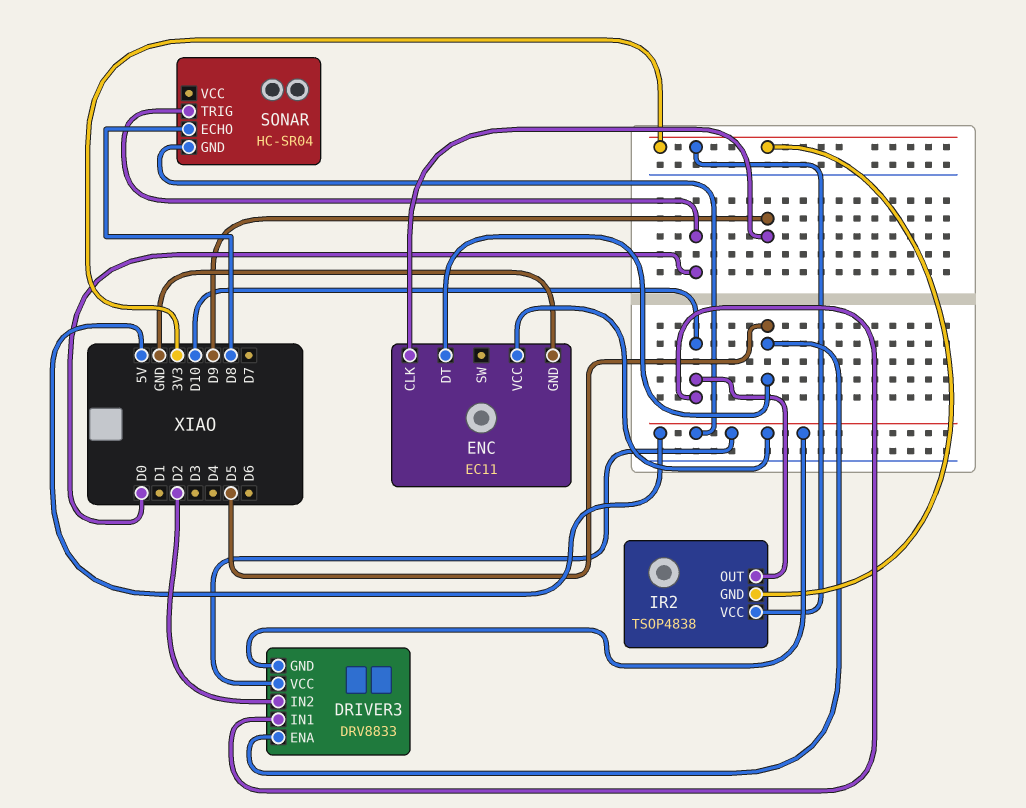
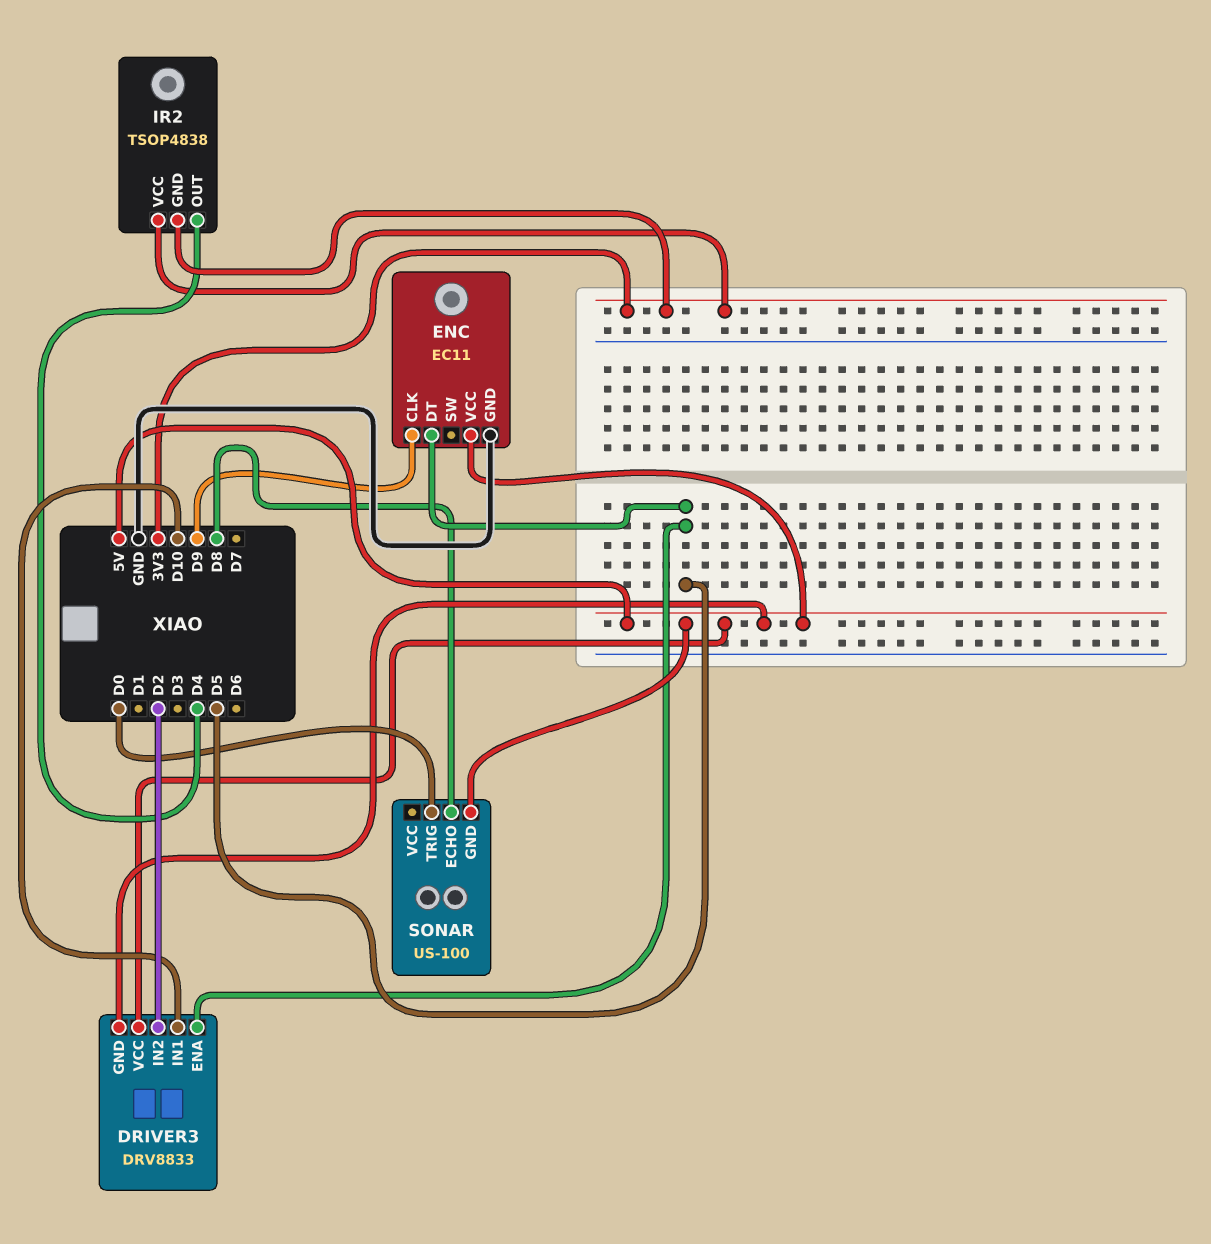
IR2 pin OUT: D10 -> D4
SONAR: HC-SR04 -> US-100

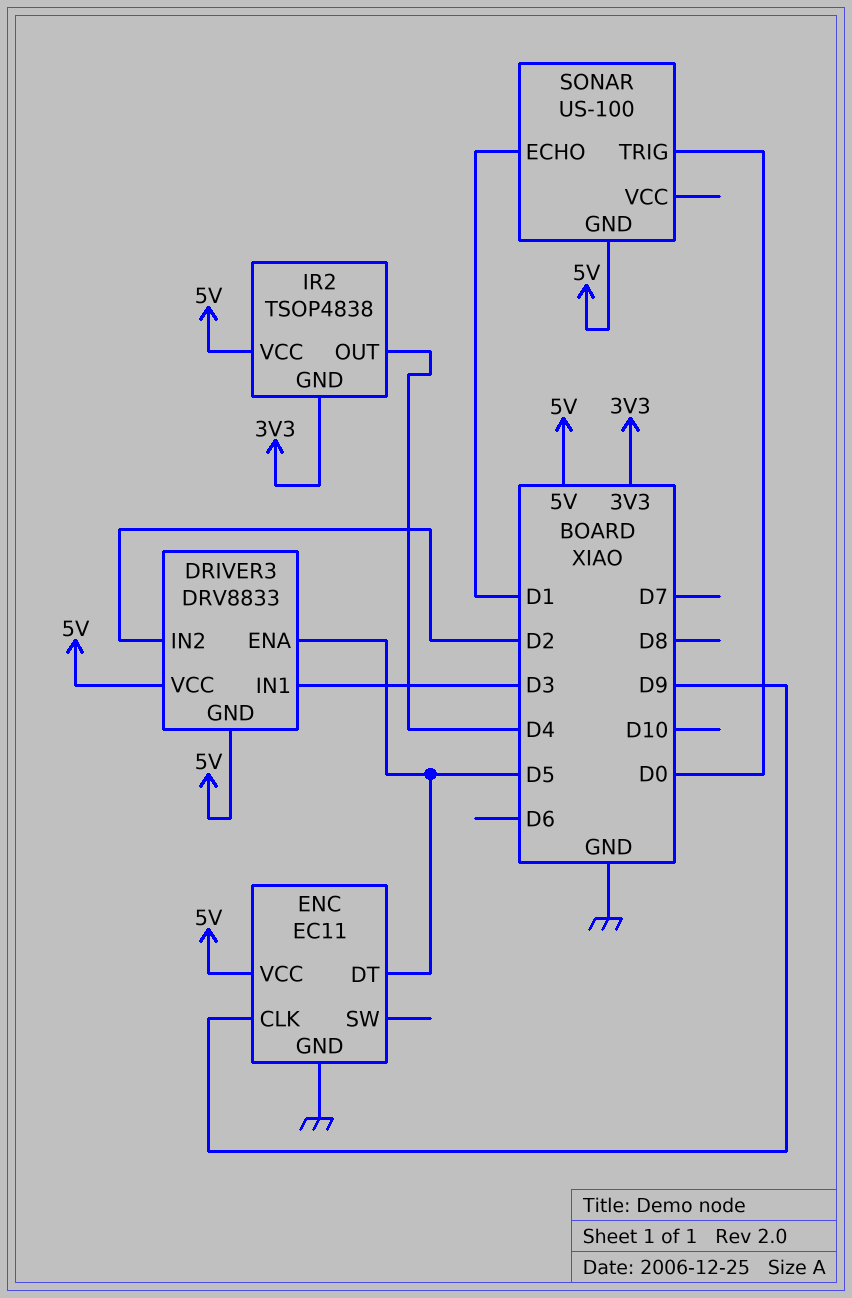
DRIVER3 pin IN1: D10 -> D3
IR2 pin VCC: 3V3 -> 5V
SONAR pin ECHO: D8 -> D1

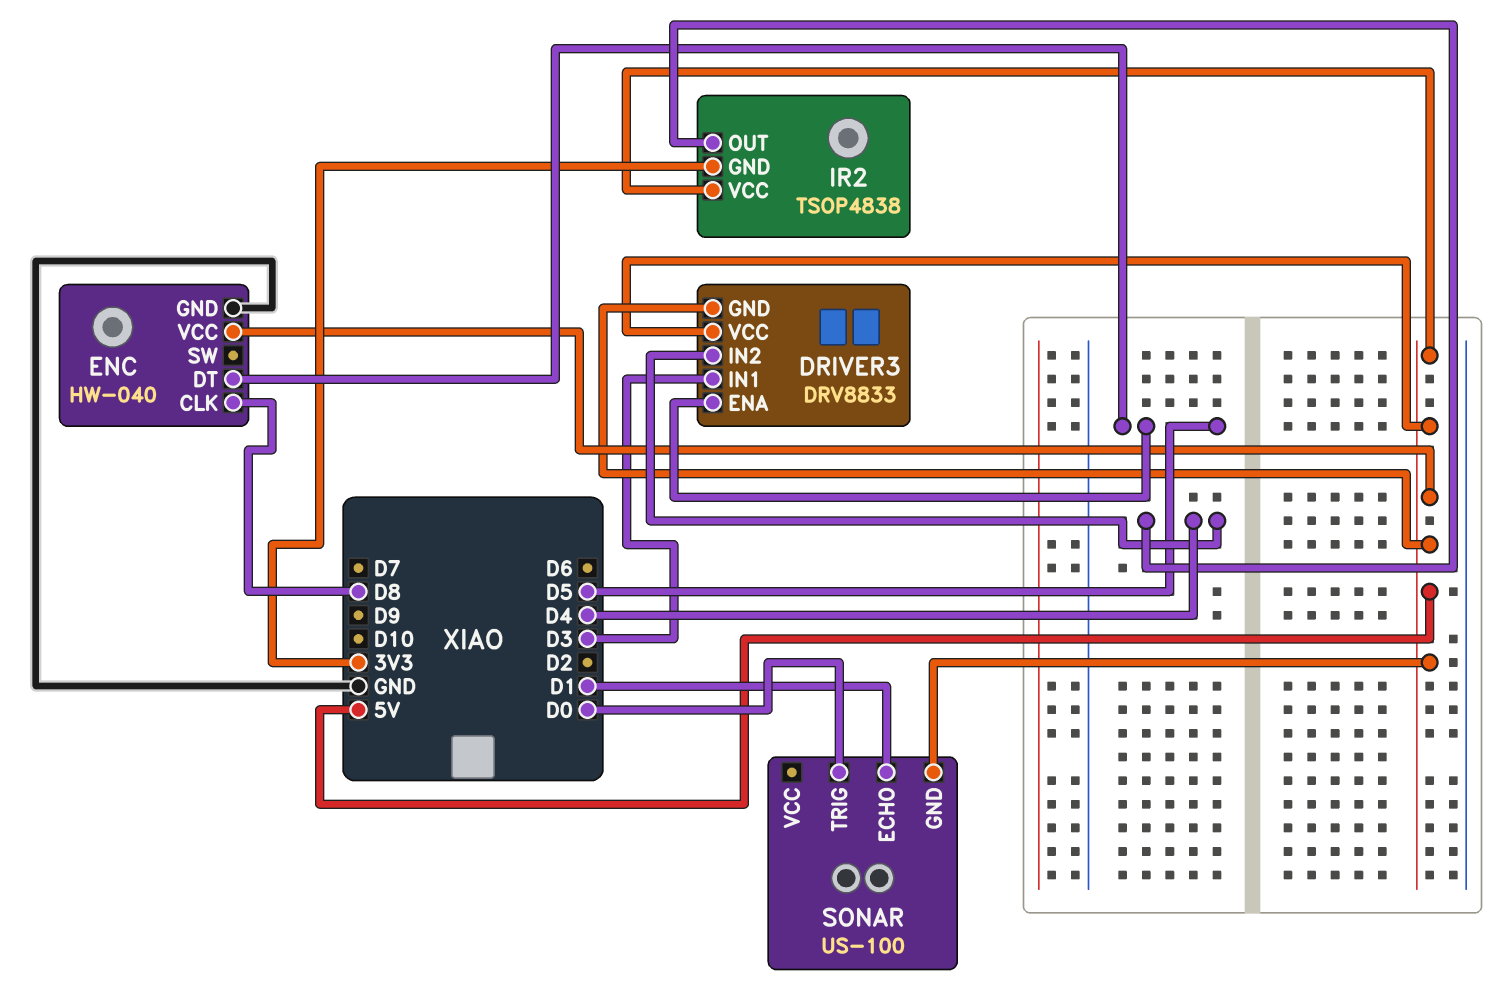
DRIVER3 pin IN2: D2 -> D4
ENC: EC11 -> HW-040
ENC pin CLK: D9 -> D8

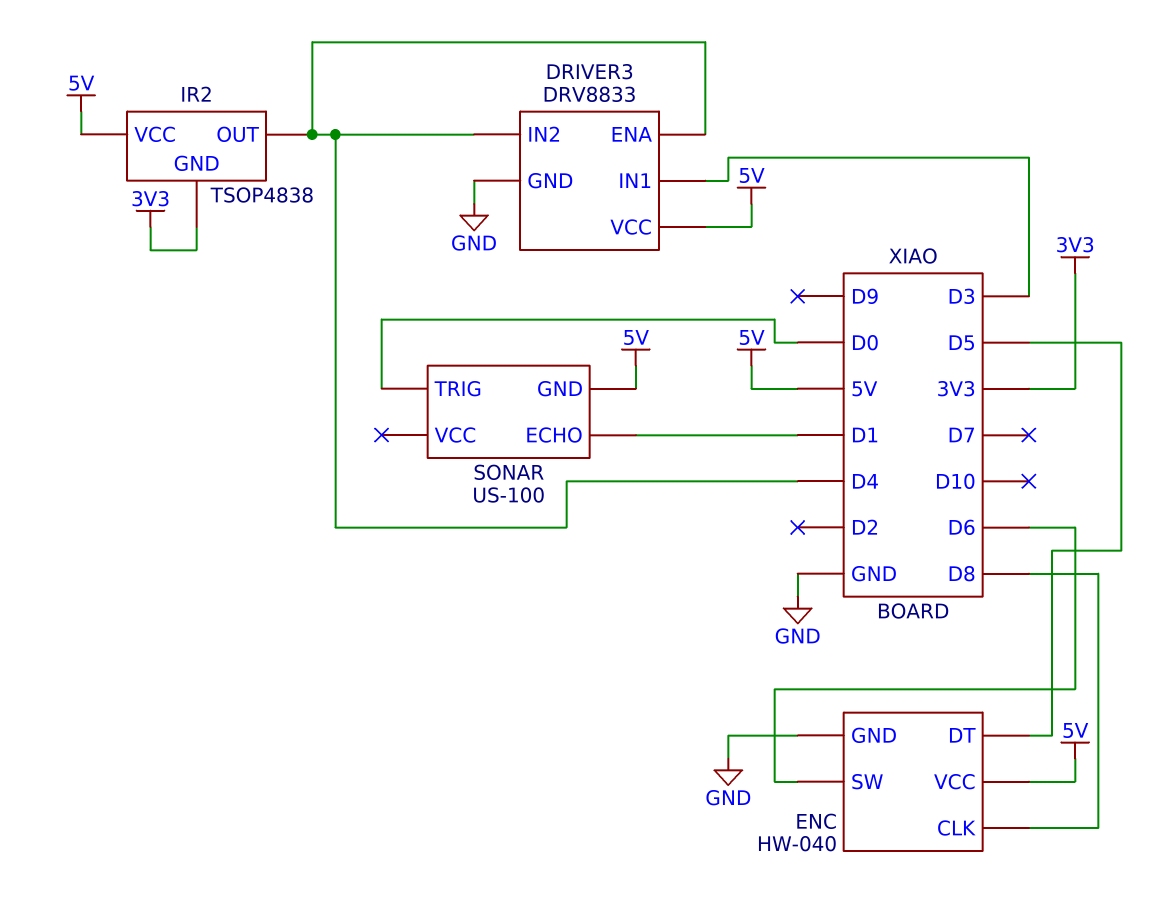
DRIVER3 pin ENA: D5 -> D4
DRIVER3 pin GND: 5V -> GND
ENC pin SW: none -> D6

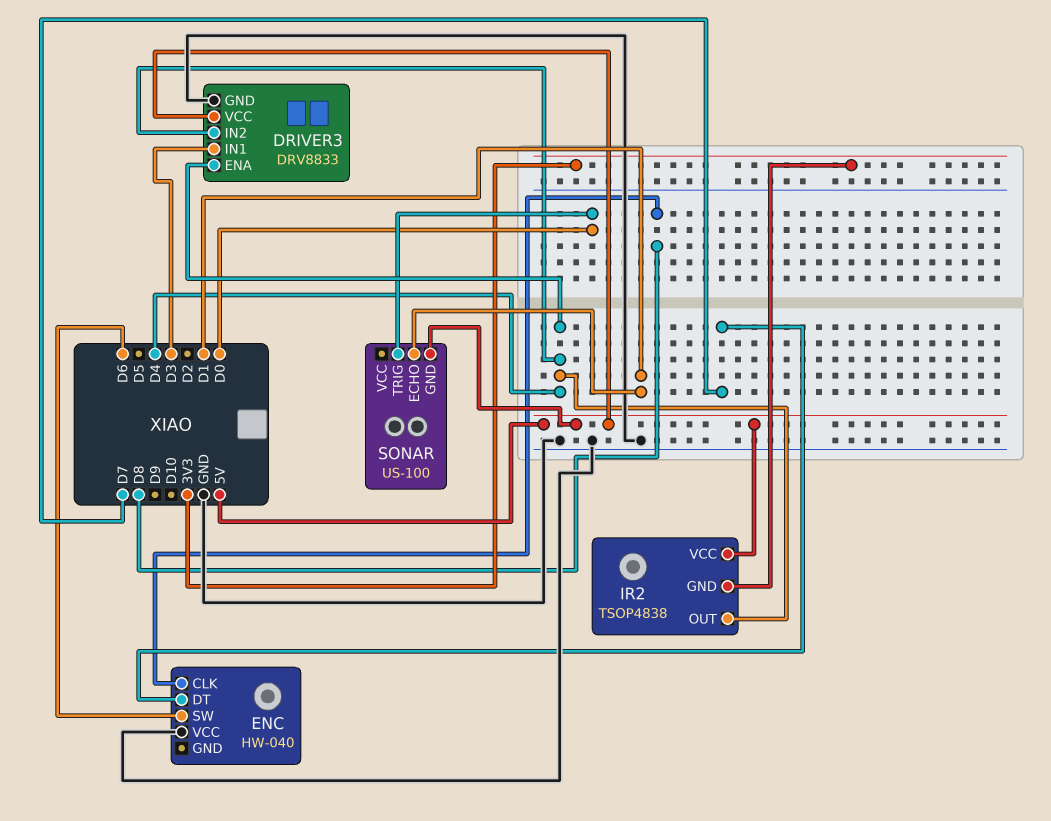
ENC pin DT: D5 -> D7
ENC pin GND: GND -> none
ENC pin VCC: 5V -> GND

